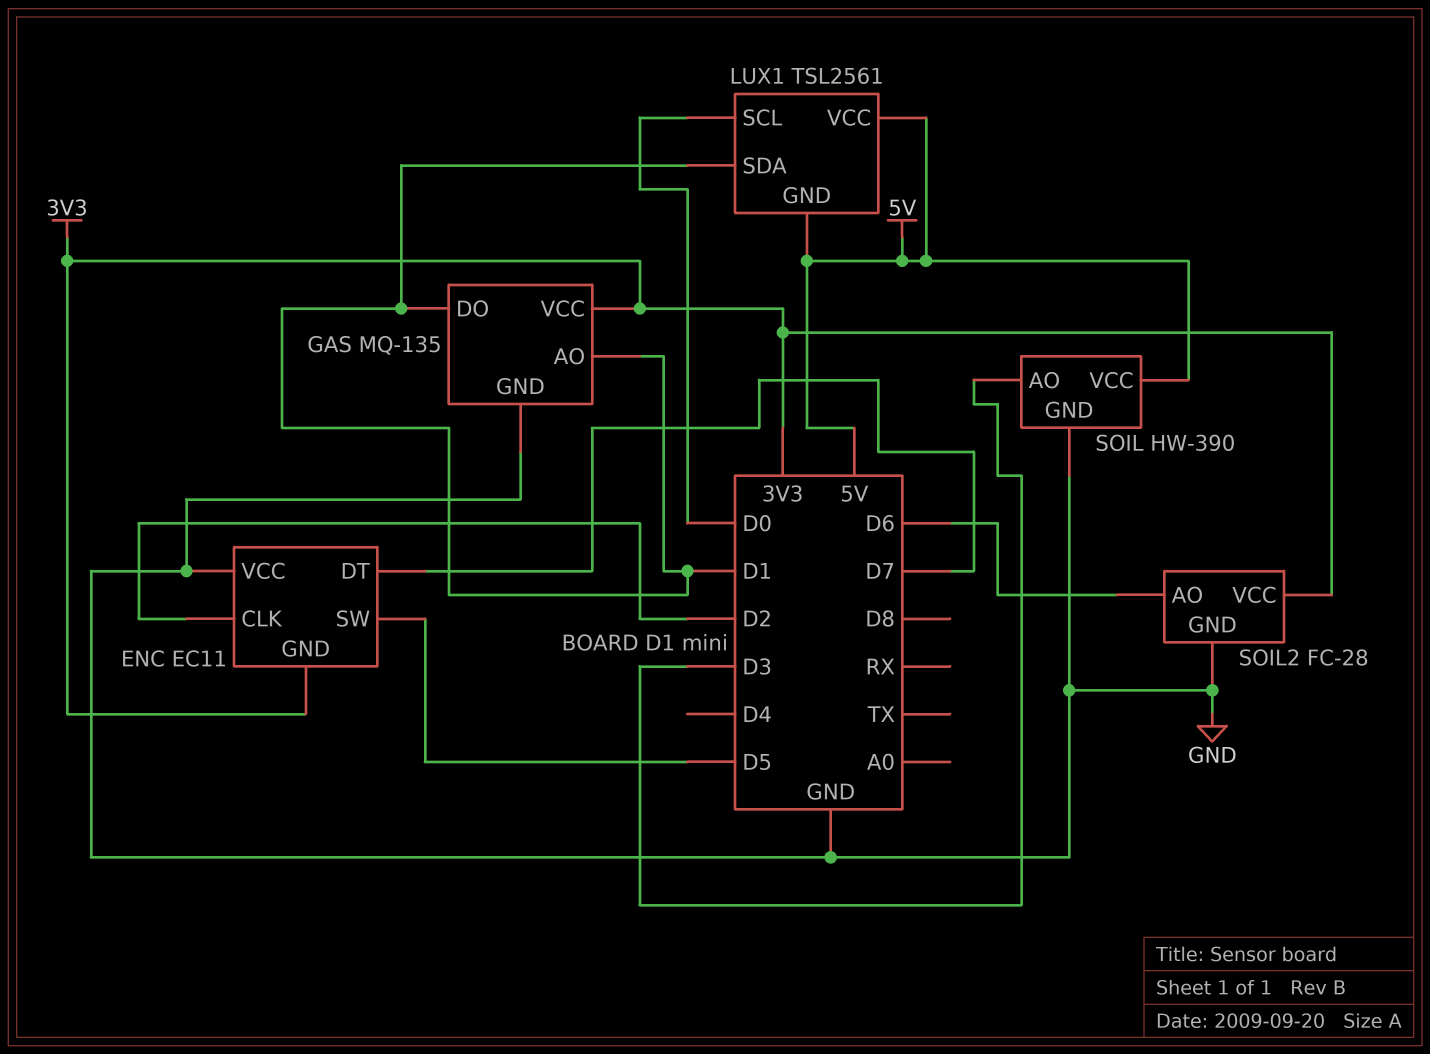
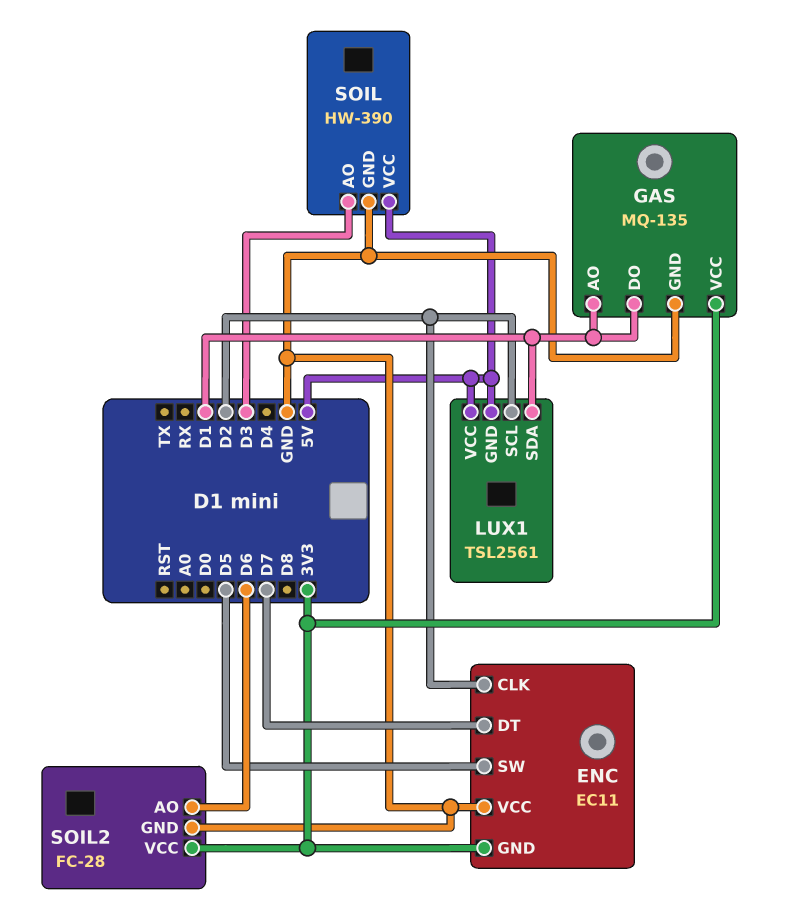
LUX1 pin SCL: D0 -> D2

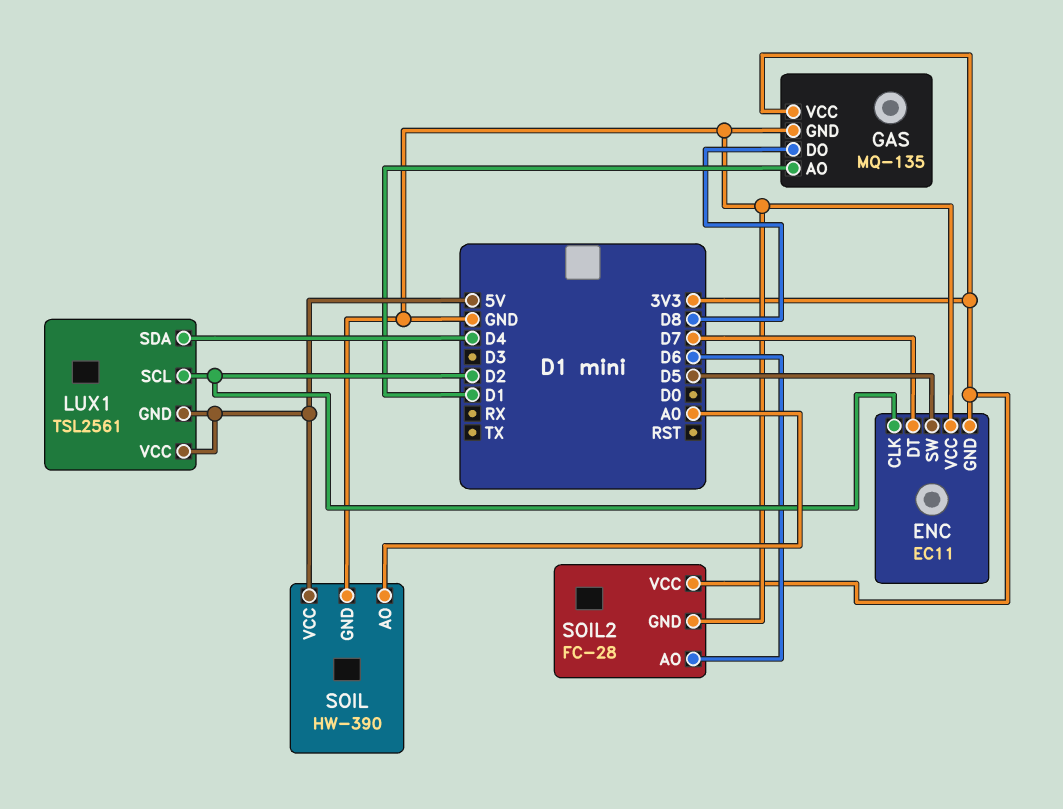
GAS pin DO: D1 -> D8
LUX1 pin SDA: D1 -> D4
SOIL pin AO: D3 -> A0

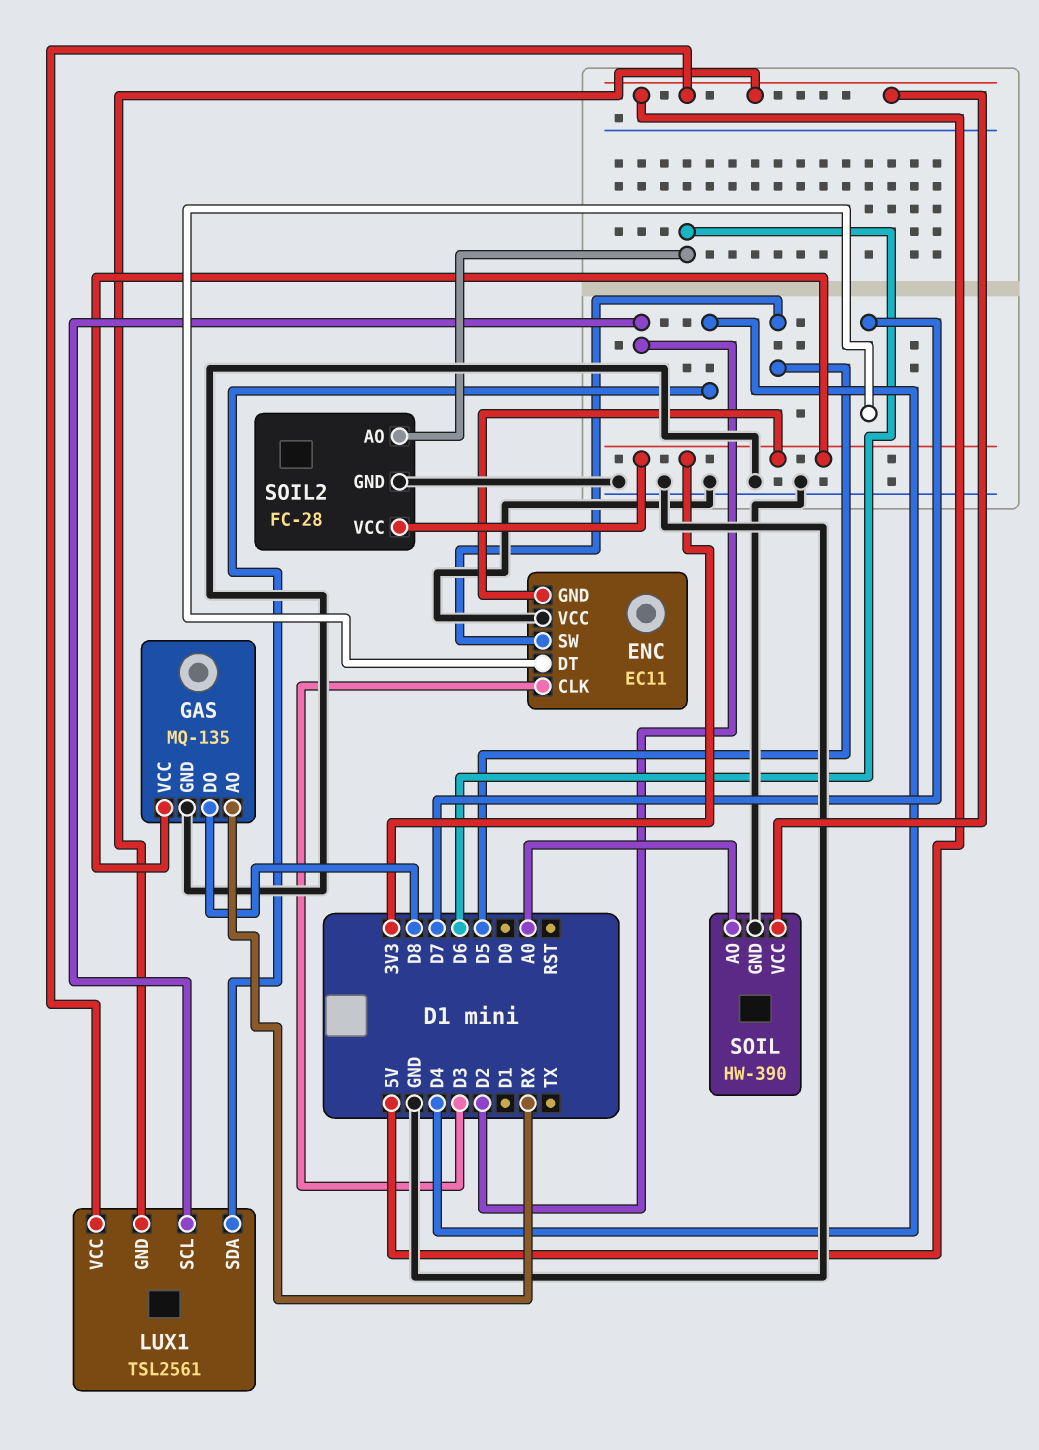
ENC pin CLK: D2 -> D3
GAS pin AO: D1 -> RX

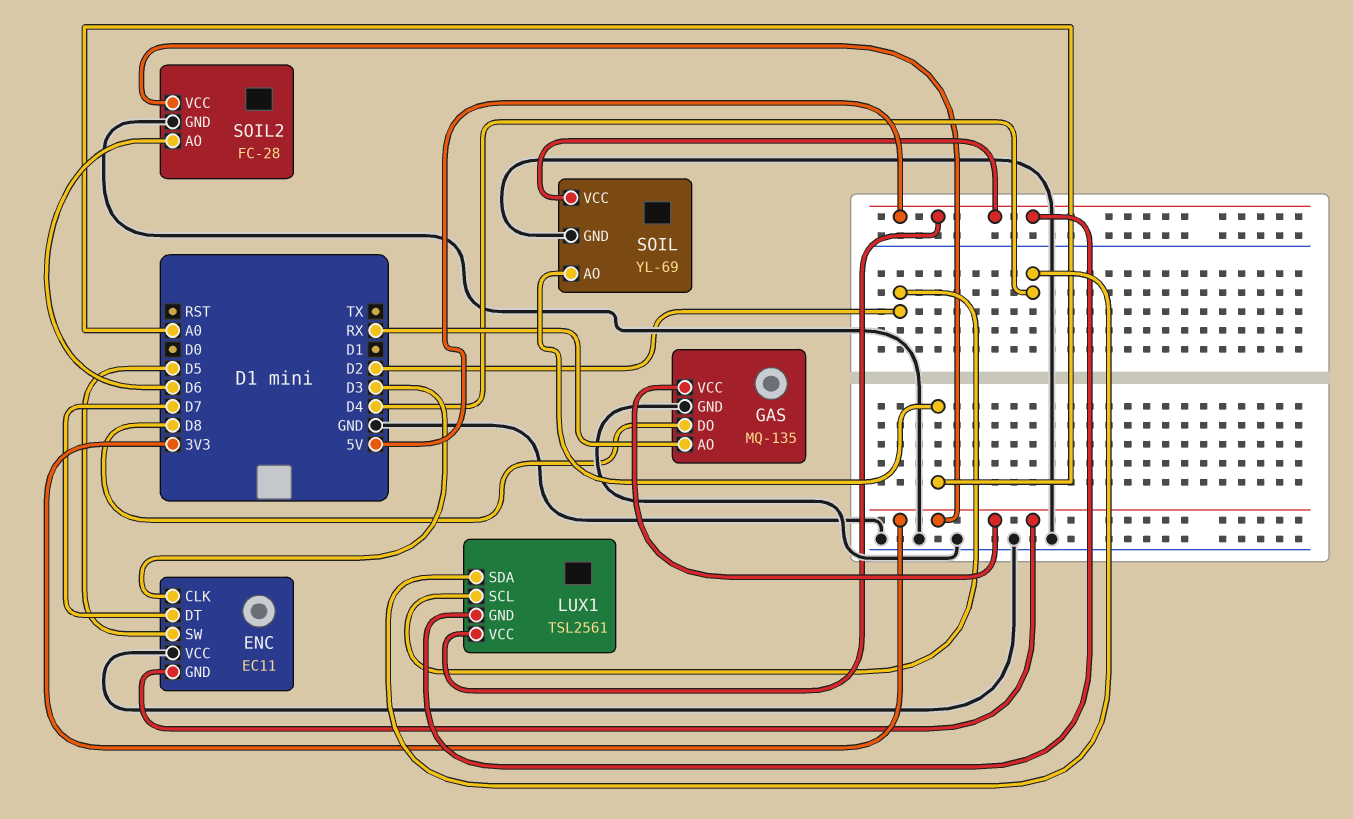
SOIL: HW-390 -> YL-69

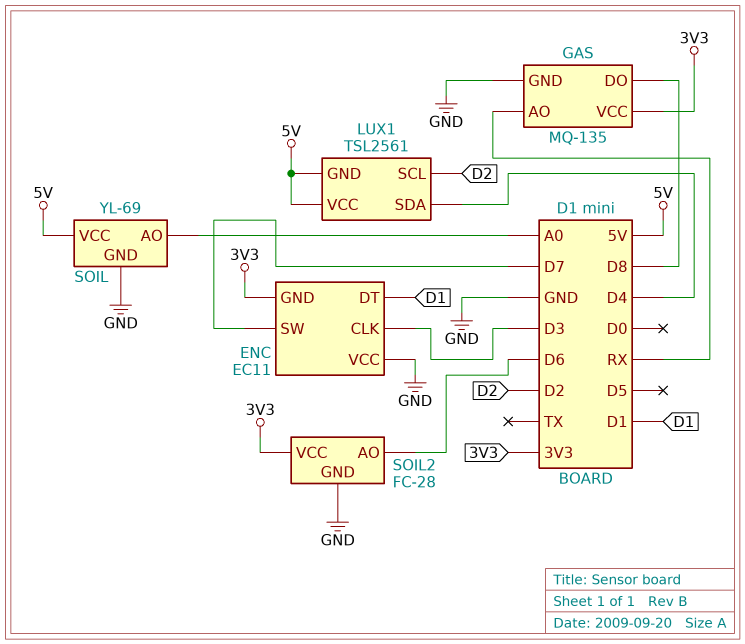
ENC pin DT: D7 -> D1
ENC pin SW: D5 -> D7

